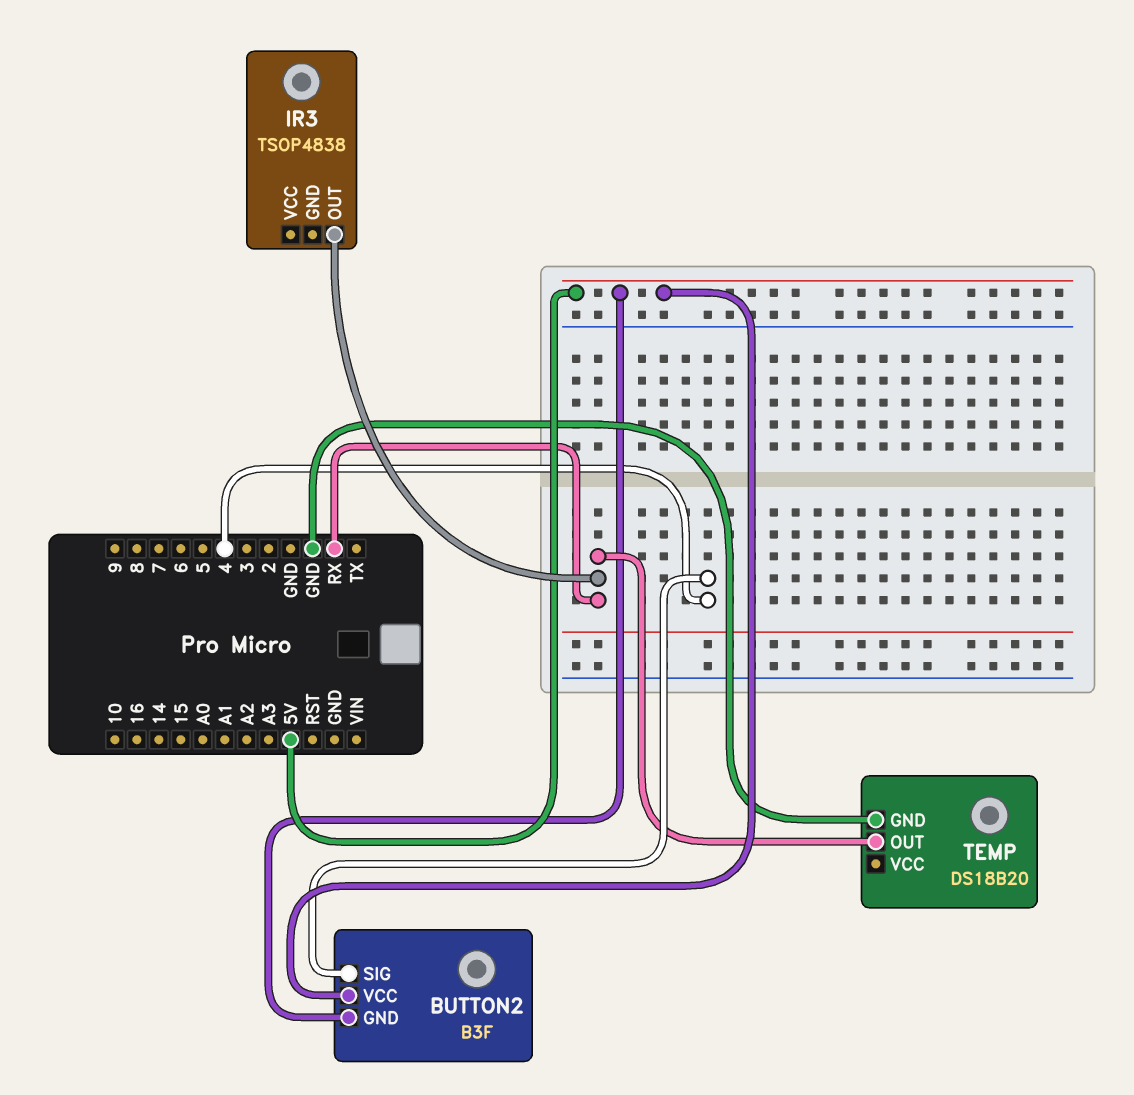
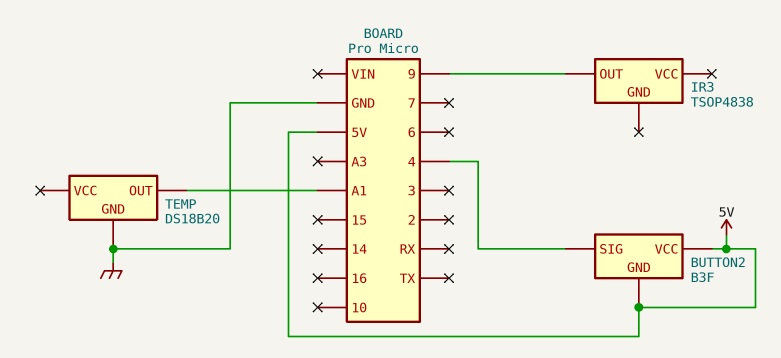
IR3 pin OUT: RX -> 9
TEMP pin OUT: RX -> A1

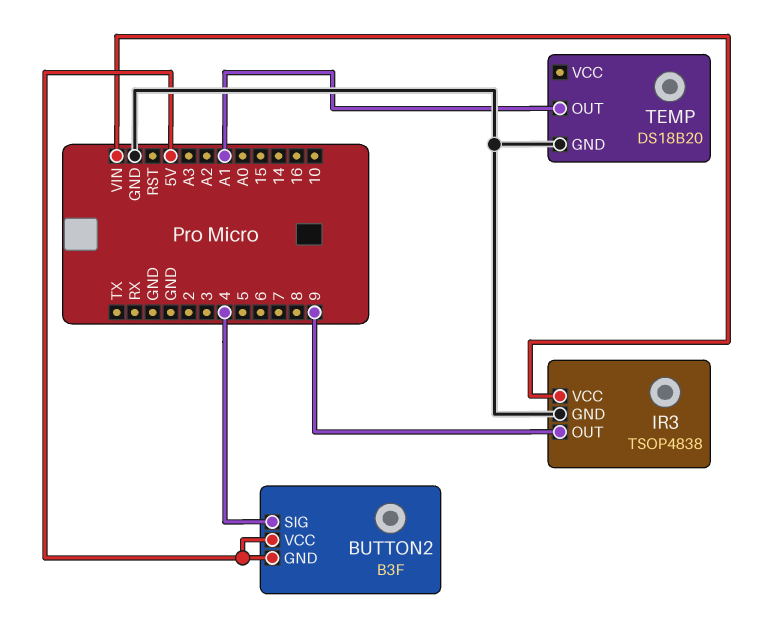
IR3 pin GND: none -> GND
IR3 pin VCC: none -> VIN

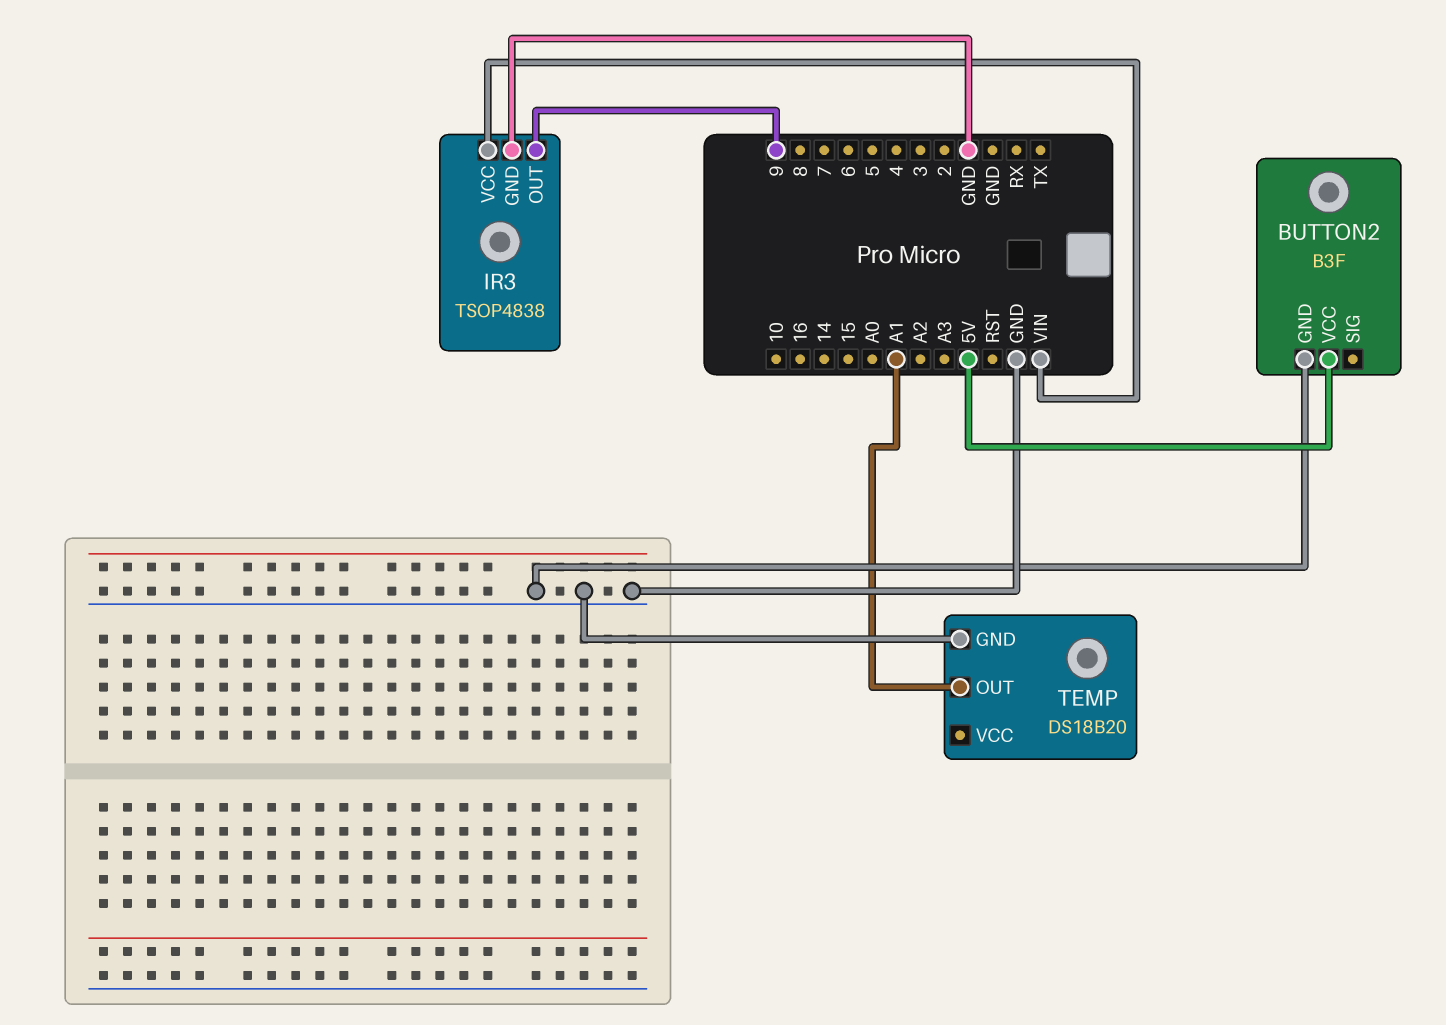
BUTTON2 pin GND: 5V -> GND
BUTTON2 pin SIG: 4 -> none

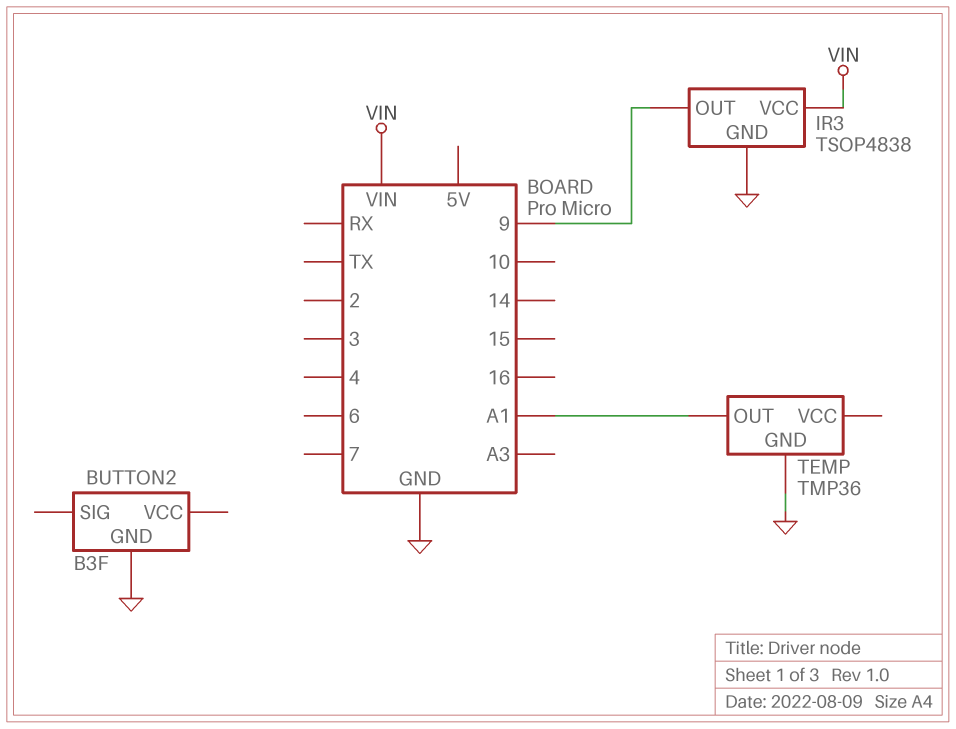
BUTTON2 pin VCC: 5V -> none
TEMP: DS18B20 -> TMP36

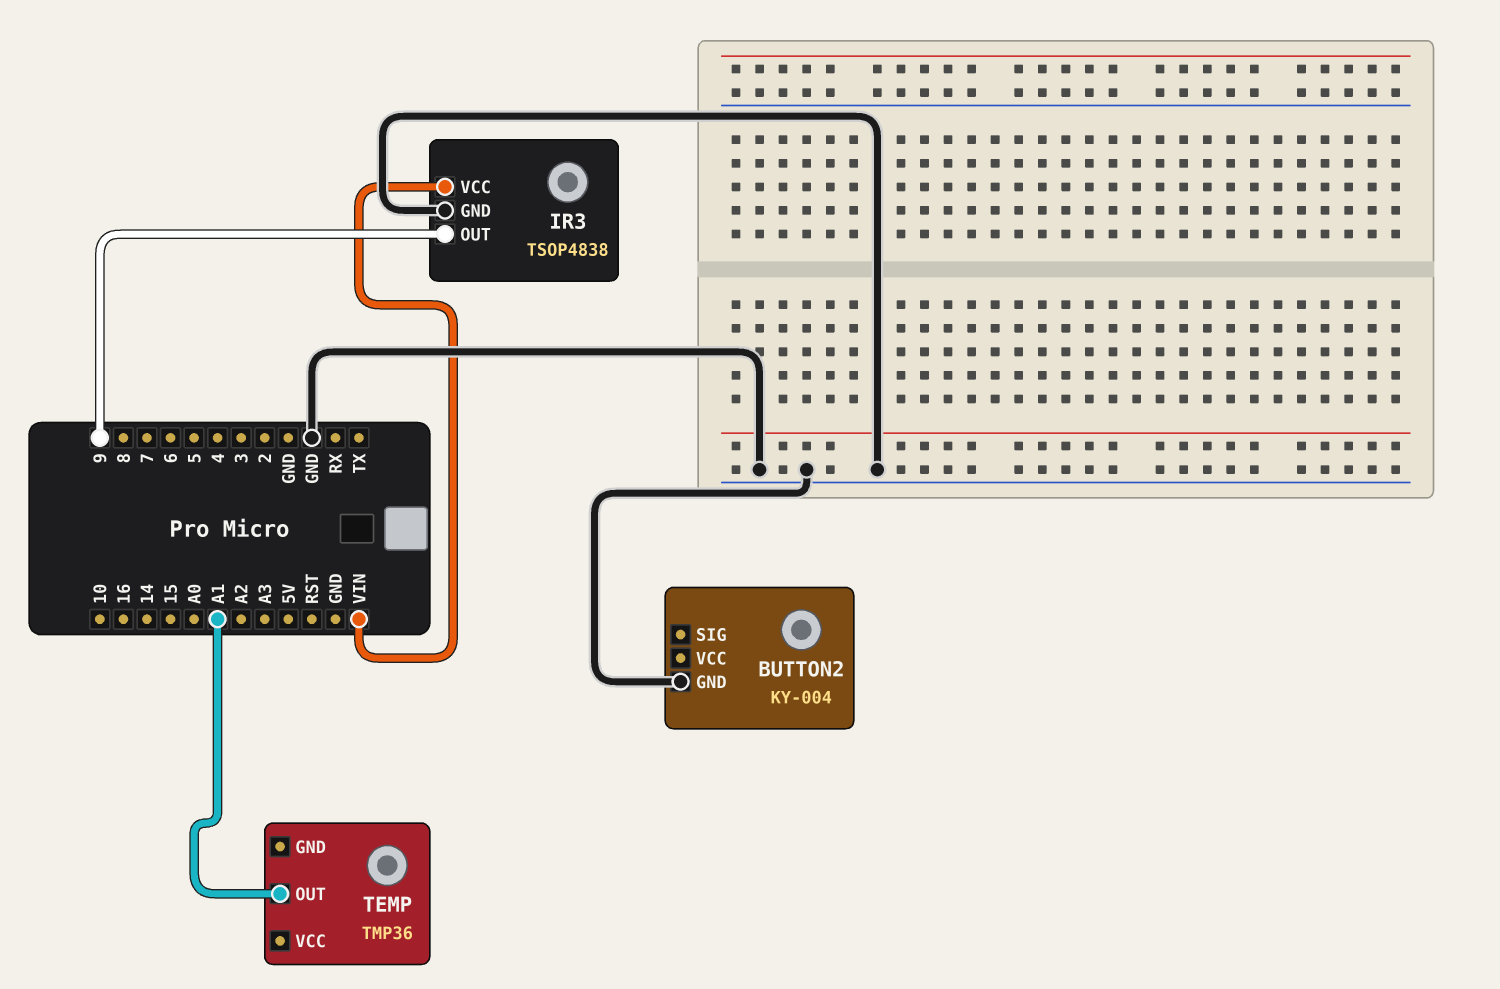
BUTTON2: B3F -> KY-004
TEMP pin GND: GND -> none

